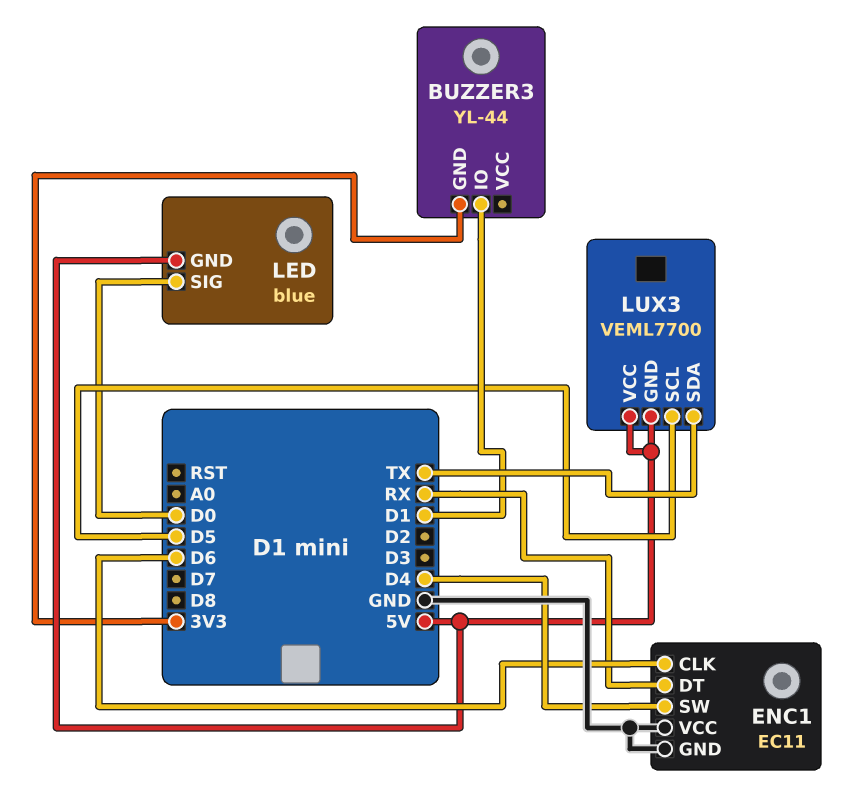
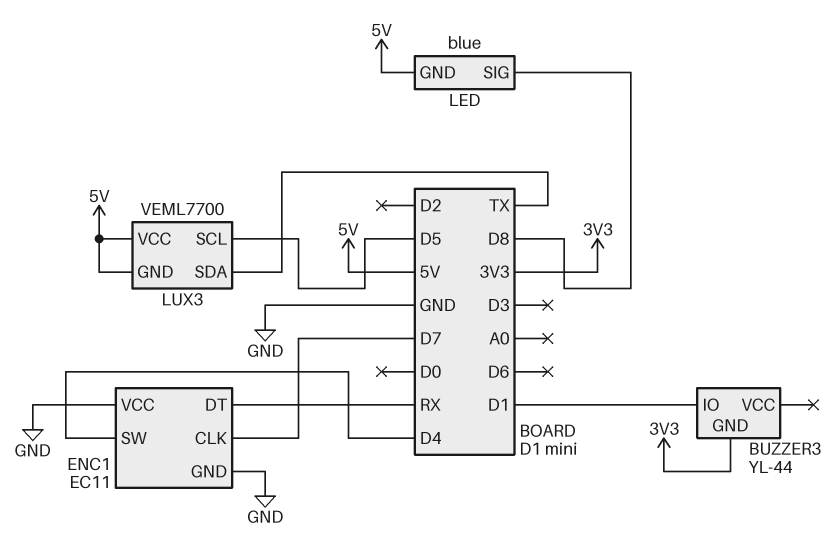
ENC1 pin CLK: D6 -> D7
LED pin SIG: D0 -> D8

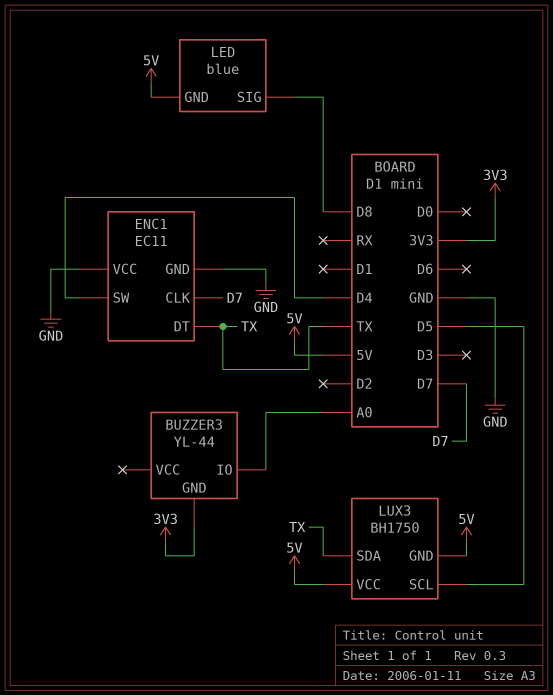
BUZZER3 pin IO: D1 -> A0
ENC1 pin DT: RX -> TX
LUX3: VEML7700 -> BH1750

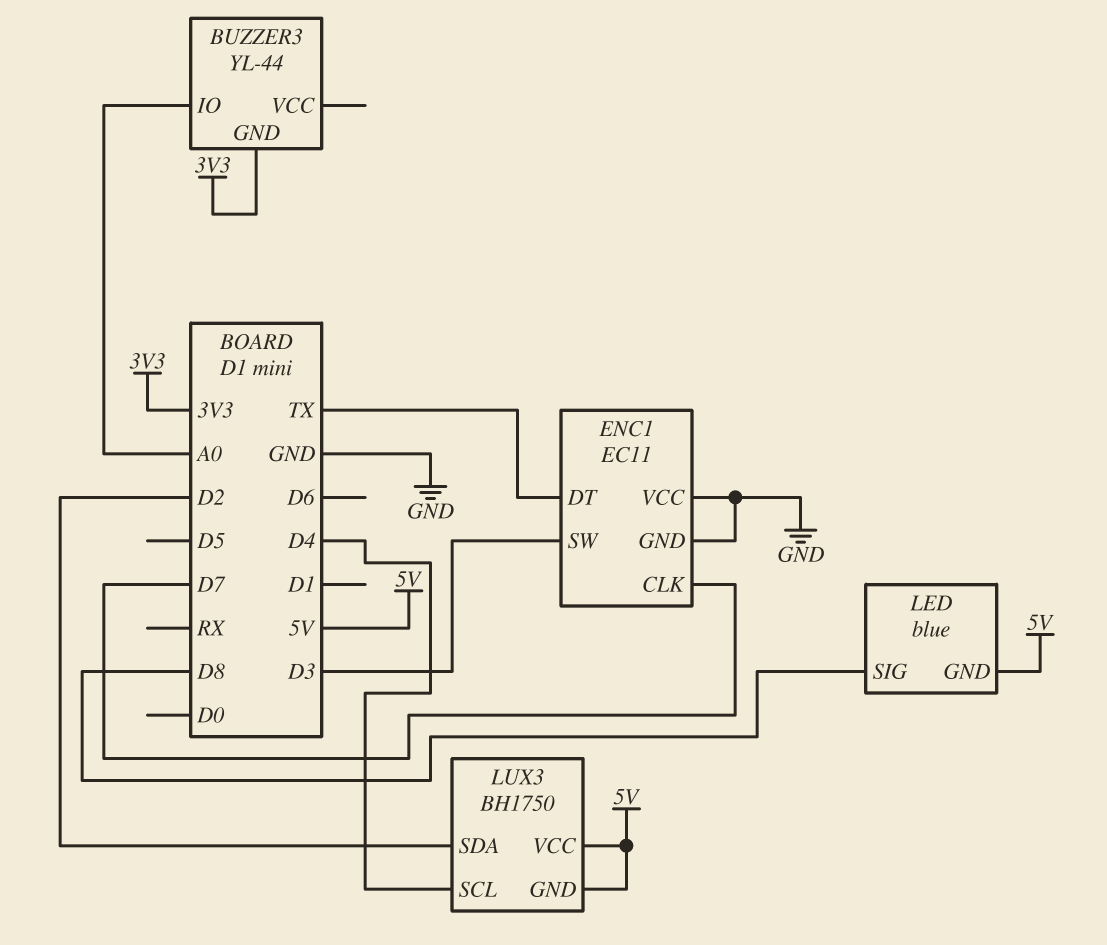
ENC1 pin SW: D4 -> D3
LUX3 pin SCL: D5 -> D4
LUX3 pin SDA: TX -> D2

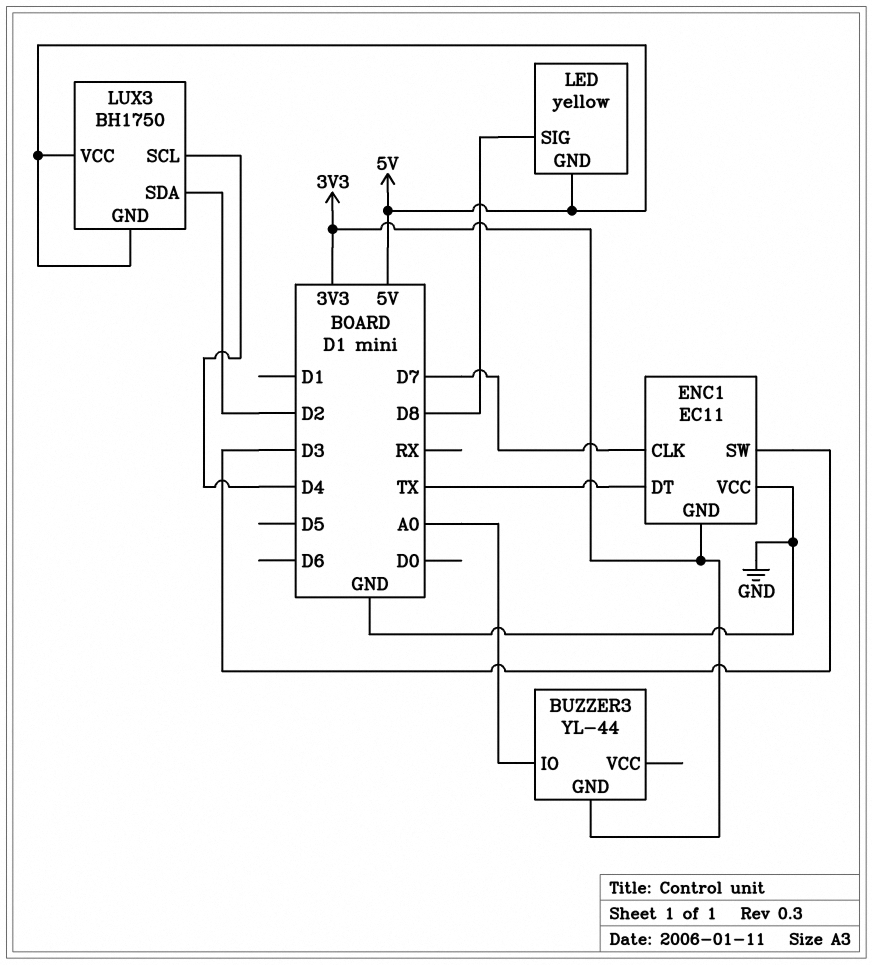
ENC1 pin GND: GND -> 3V3
LED: blue -> yellow

